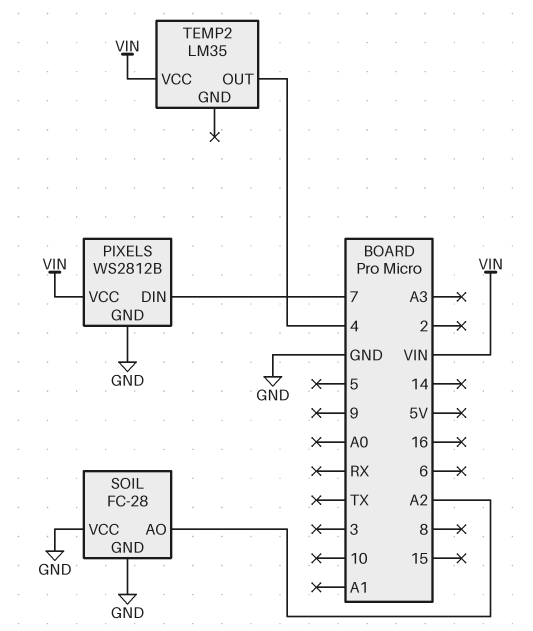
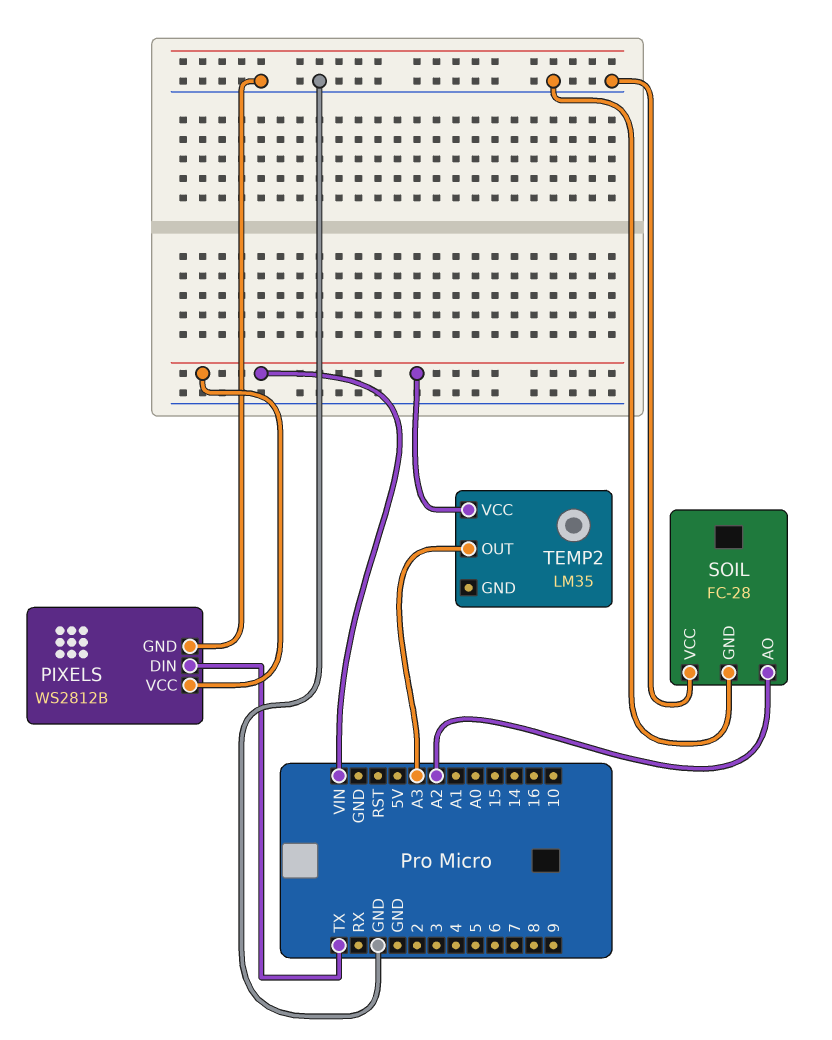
PIXELS pin DIN: 7 -> TX
TEMP2 pin OUT: 4 -> A3

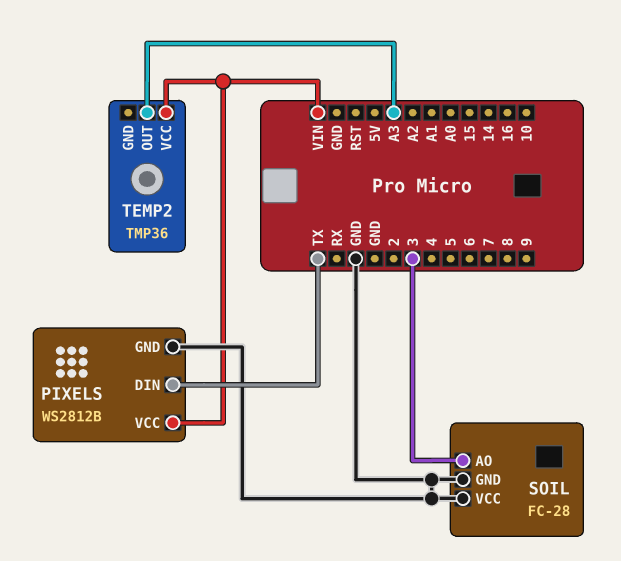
SOIL pin AO: A2 -> 3
TEMP2: LM35 -> TMP36

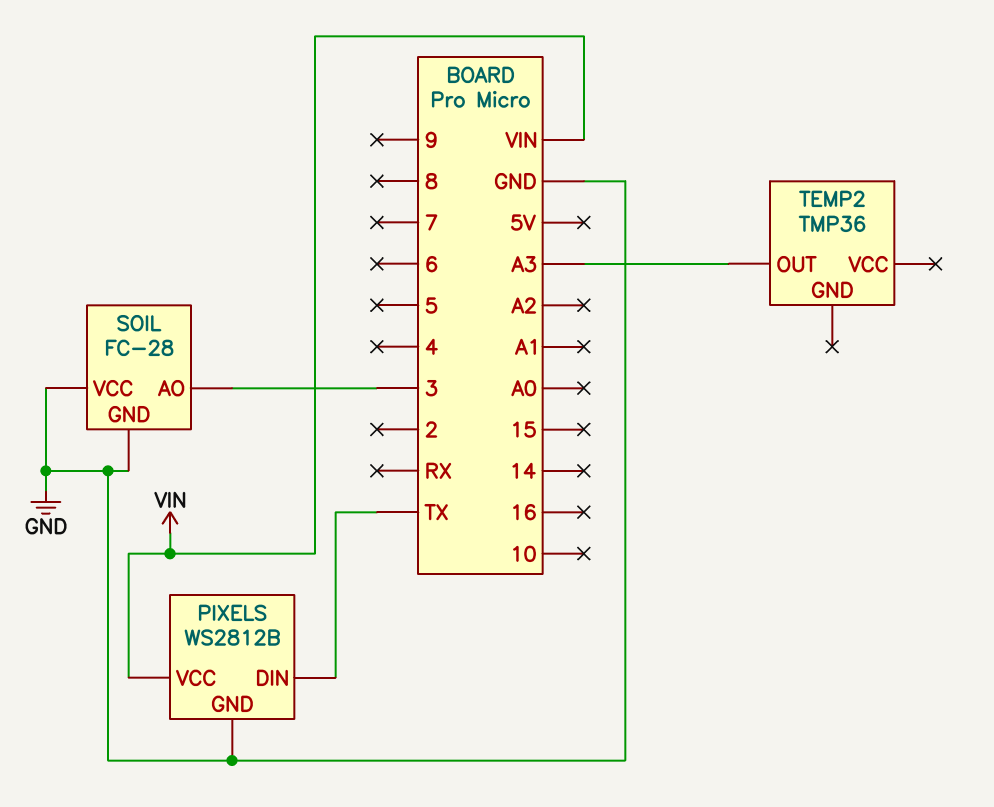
TEMP2 pin VCC: VIN -> none

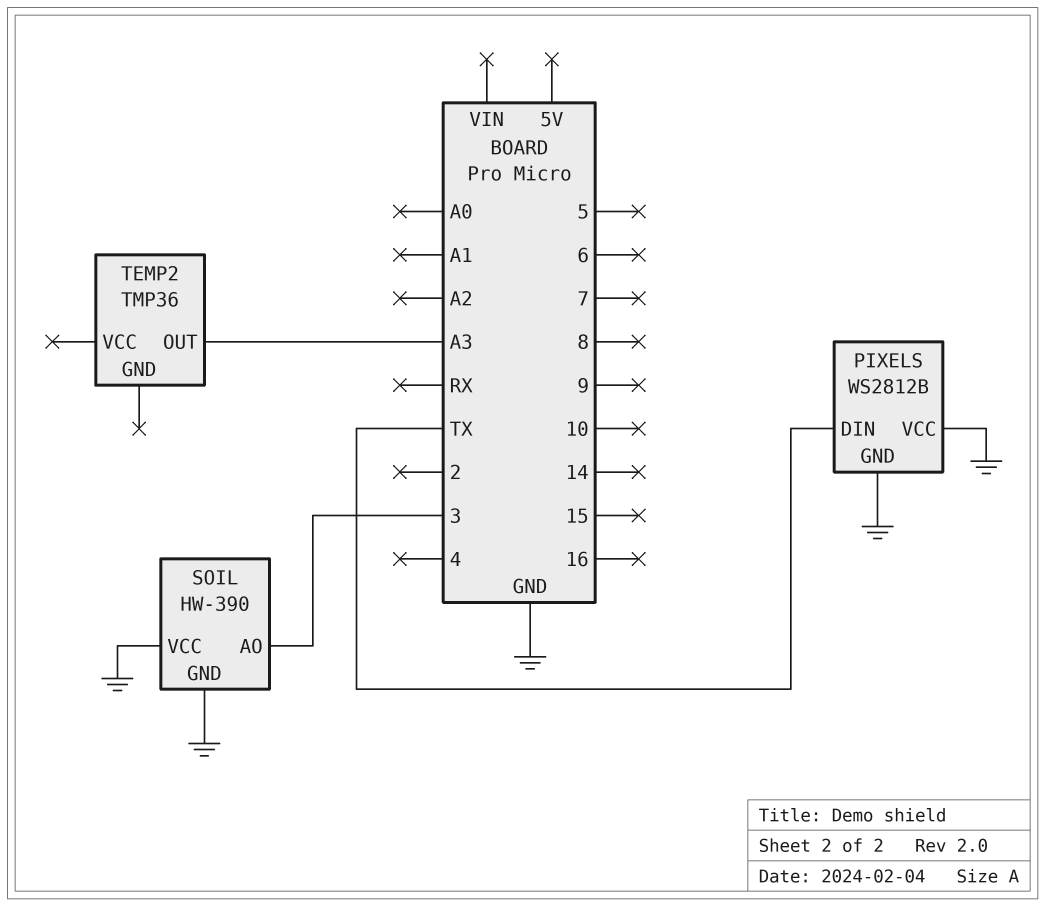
PIXELS pin VCC: VIN -> GND
SOIL: FC-28 -> HW-390

